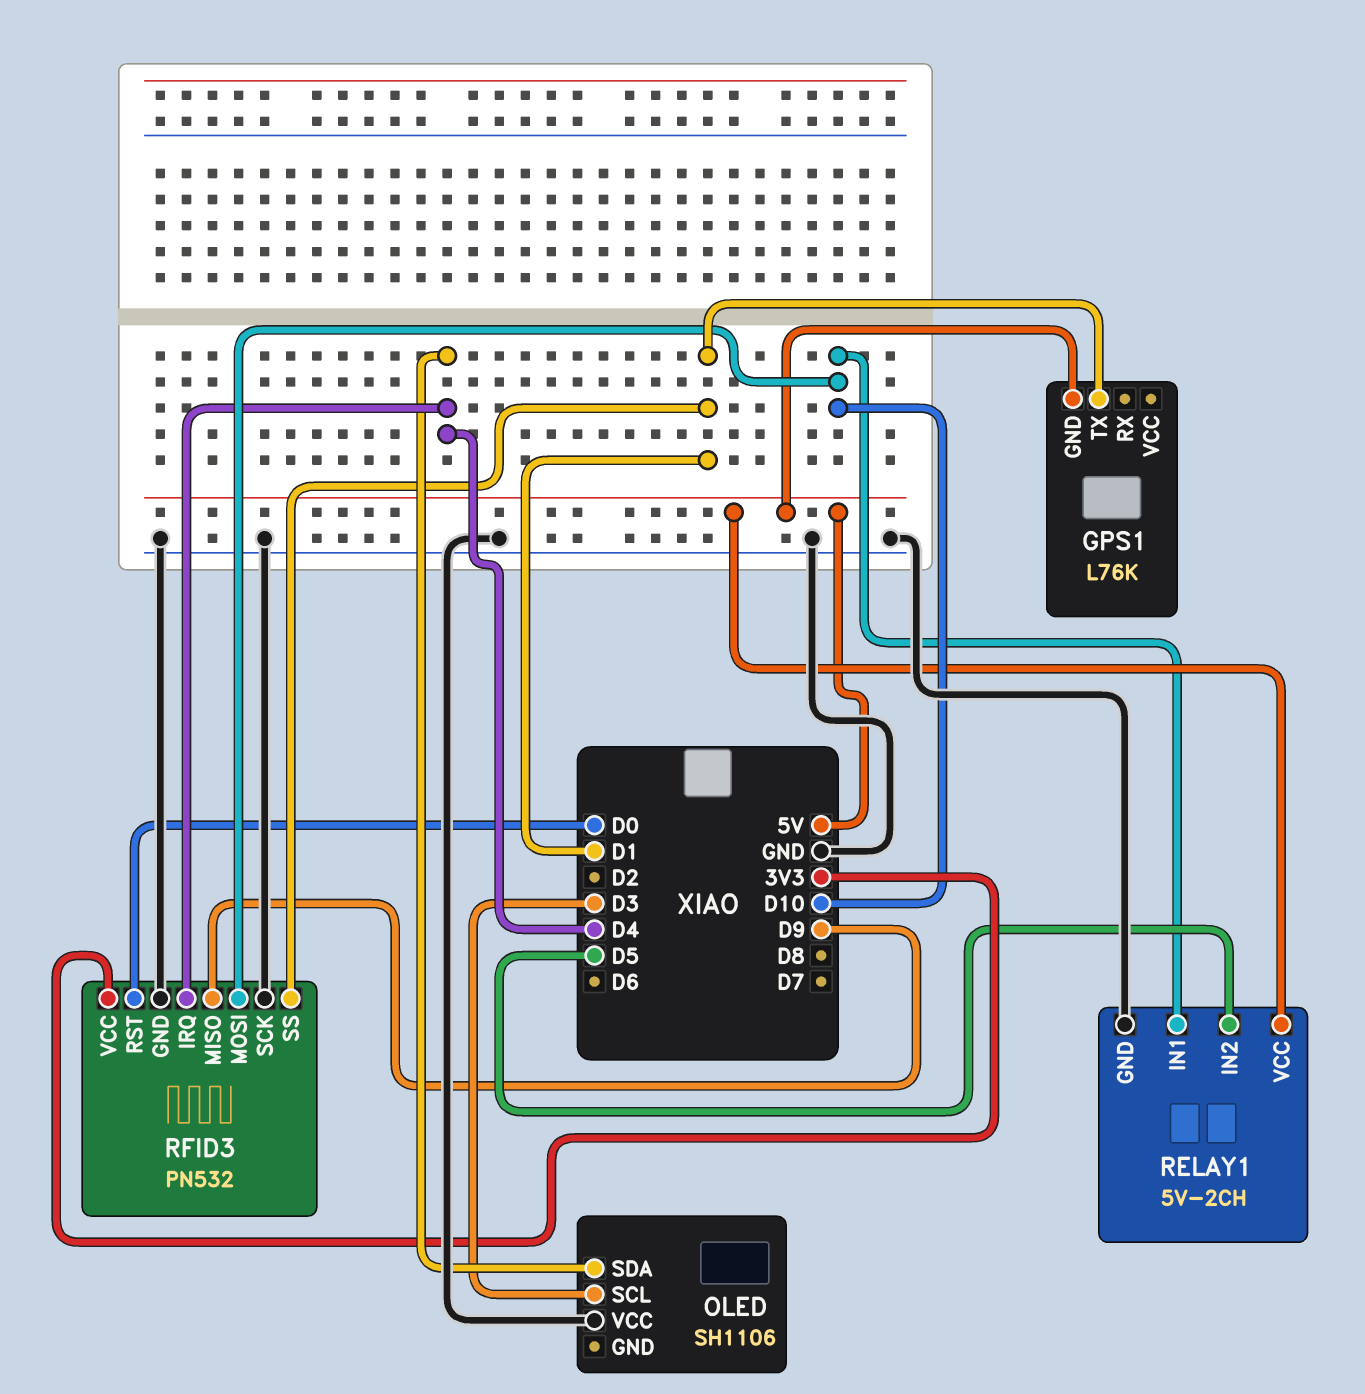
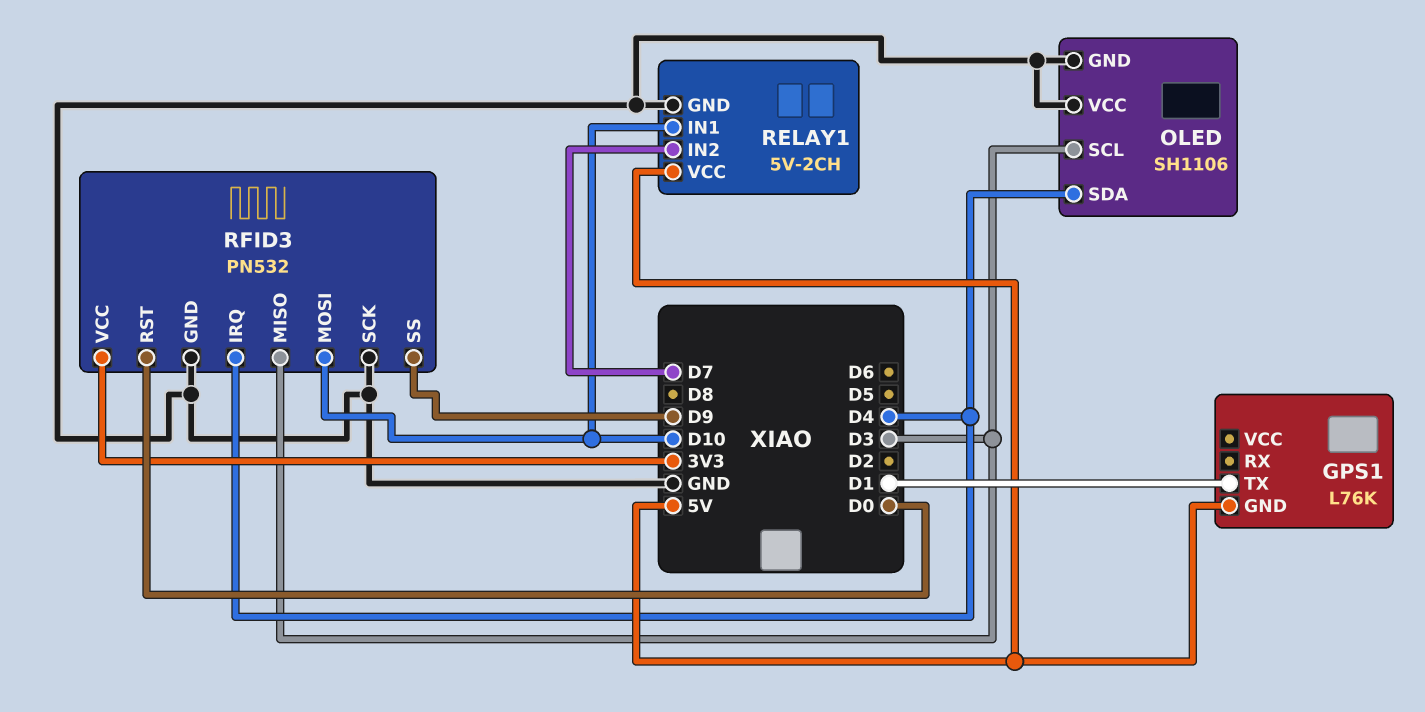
OLED pin GND: none -> GND
RELAY1 pin IN2: D5 -> D7
RFID3 pin MISO: D9 -> D3
RFID3 pin SS: D1 -> D9

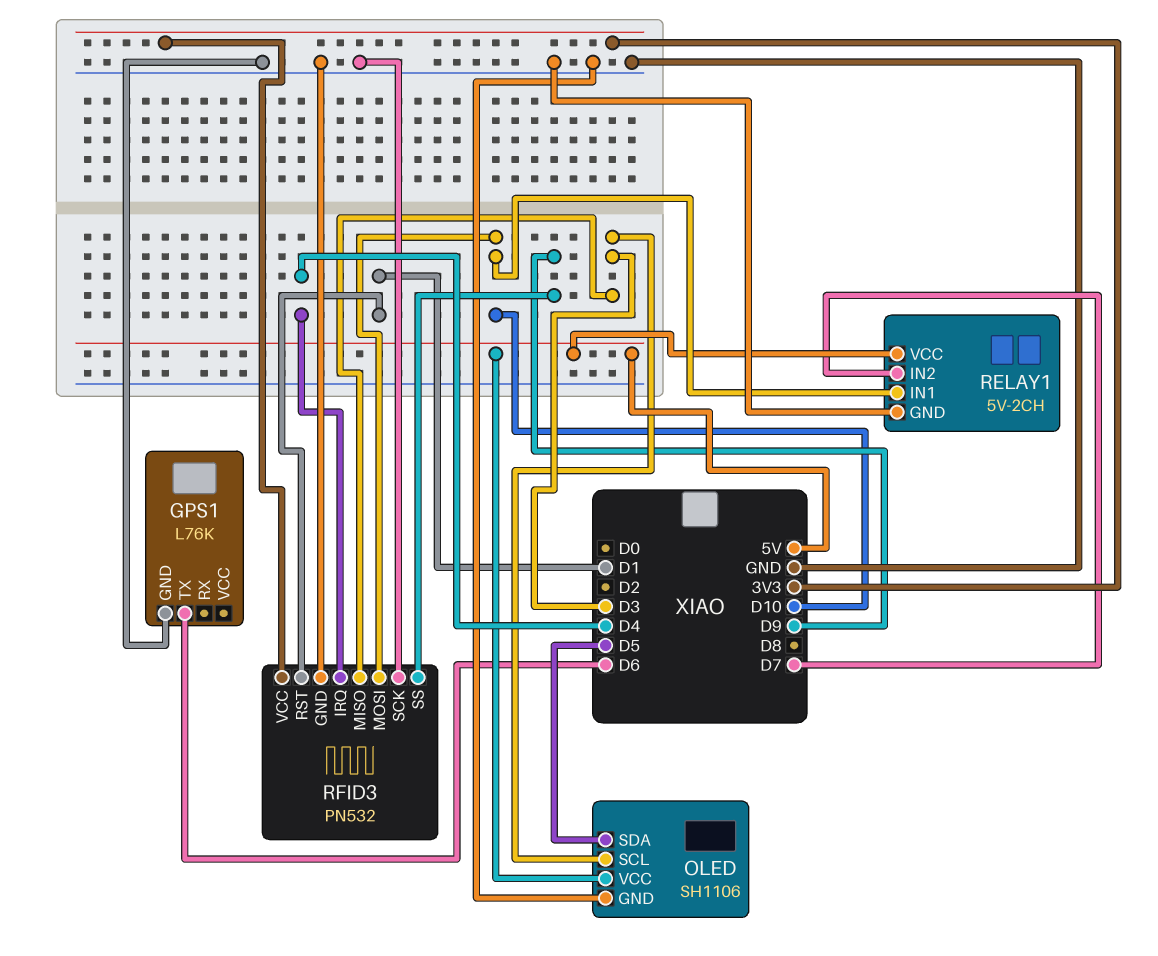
GPS1 pin GND: 5V -> GND
GPS1 pin TX: D1 -> D6
OLED pin SDA: D4 -> D5
OLED pin VCC: GND -> 5V
RFID3 pin RST: D0 -> D1

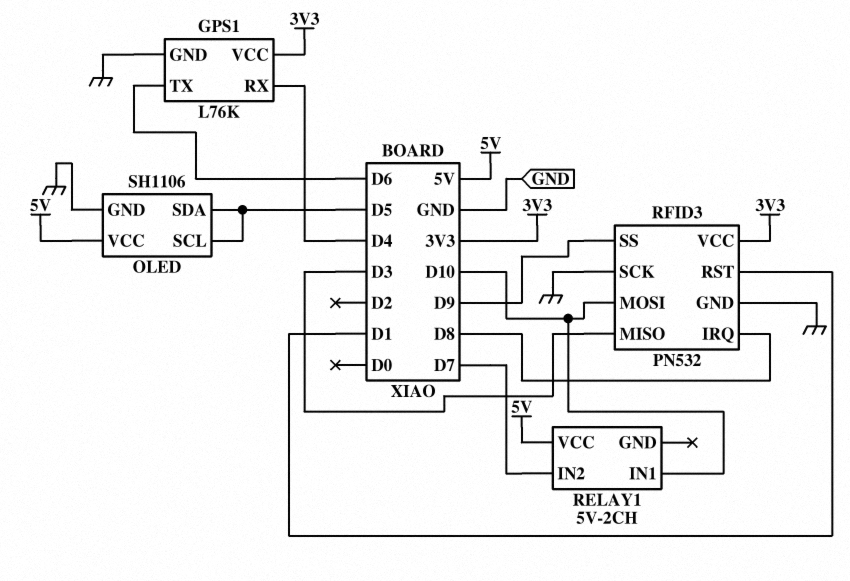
GPS1 pin RX: none -> D4
GPS1 pin VCC: none -> 3V3
OLED pin SCL: D3 -> D5
RELAY1 pin GND: GND -> none
RFID3 pin IRQ: D4 -> D8

